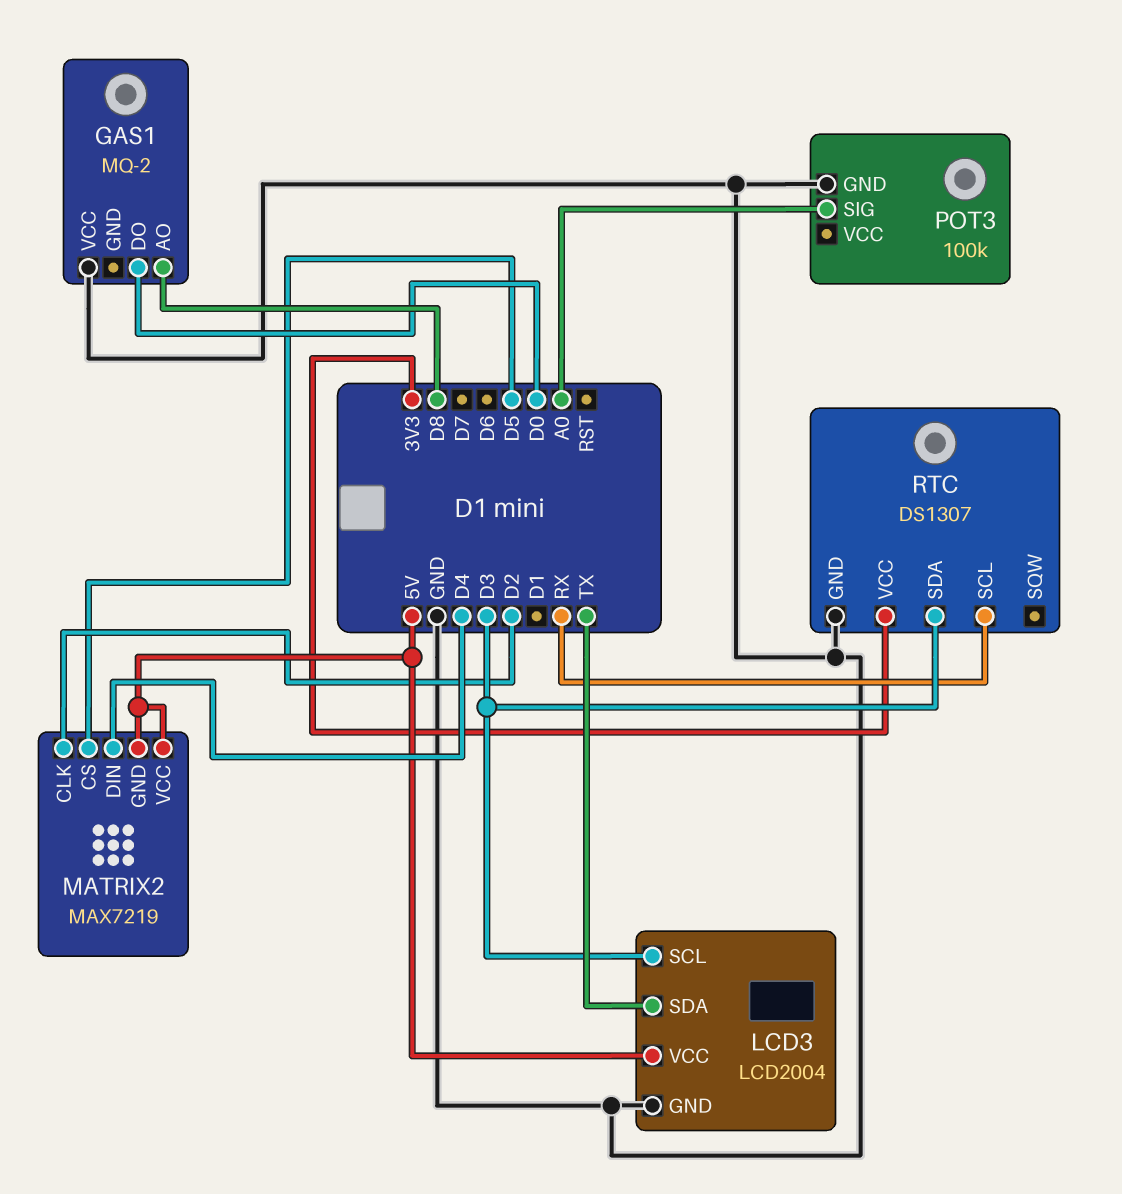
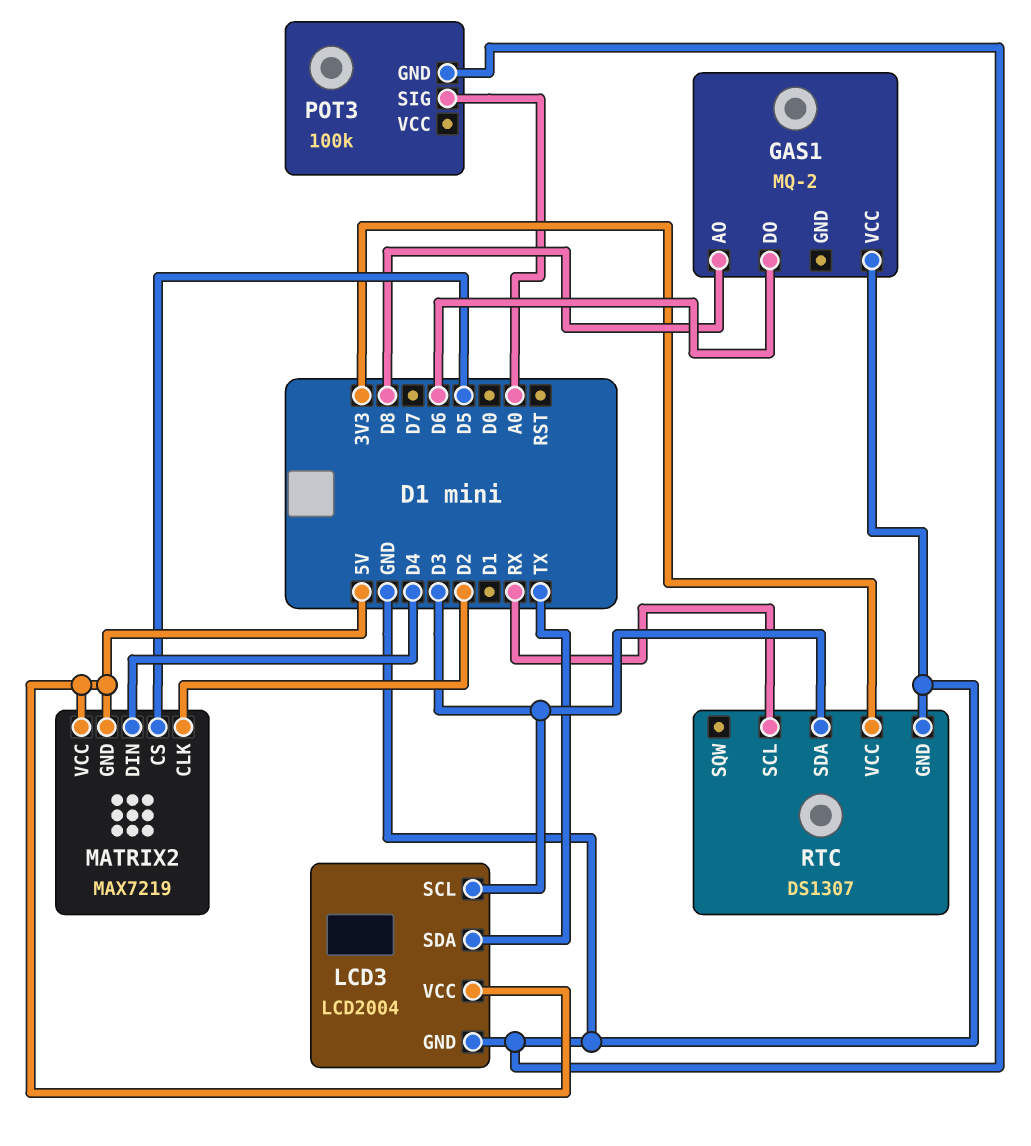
GAS1 pin DO: D0 -> D6

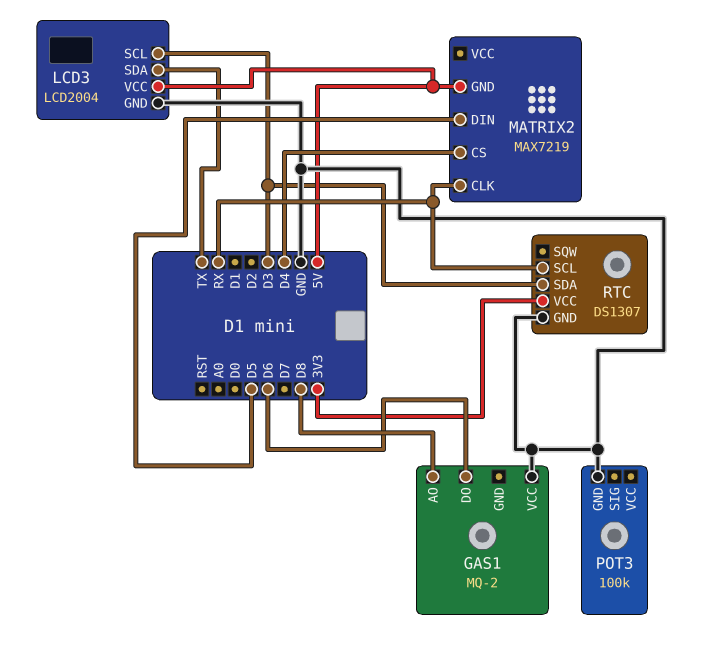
MATRIX2 pin CLK: D2 -> RX
MATRIX2 pin CS: D5 -> D4
MATRIX2 pin DIN: D4 -> D5
MATRIX2 pin VCC: 5V -> none
POT3 pin SIG: A0 -> none

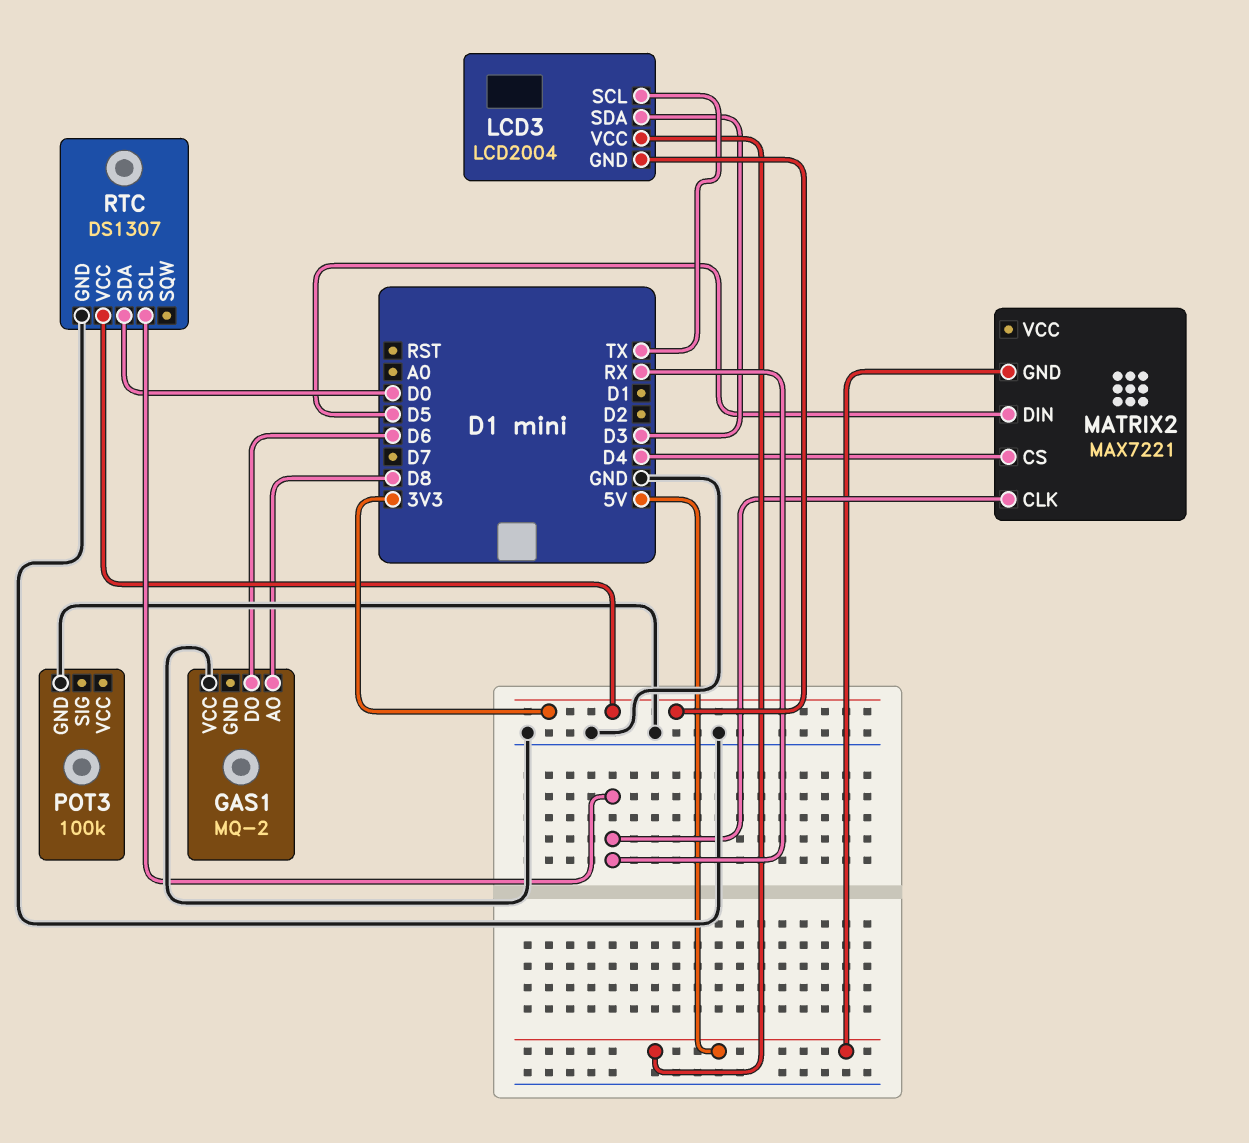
LCD3 pin GND: GND -> 3V3
LCD3 pin SCL: D3 -> TX
LCD3 pin SDA: TX -> D3
MATRIX2: MAX7219 -> MAX7221
RTC pin SDA: D3 -> D0

